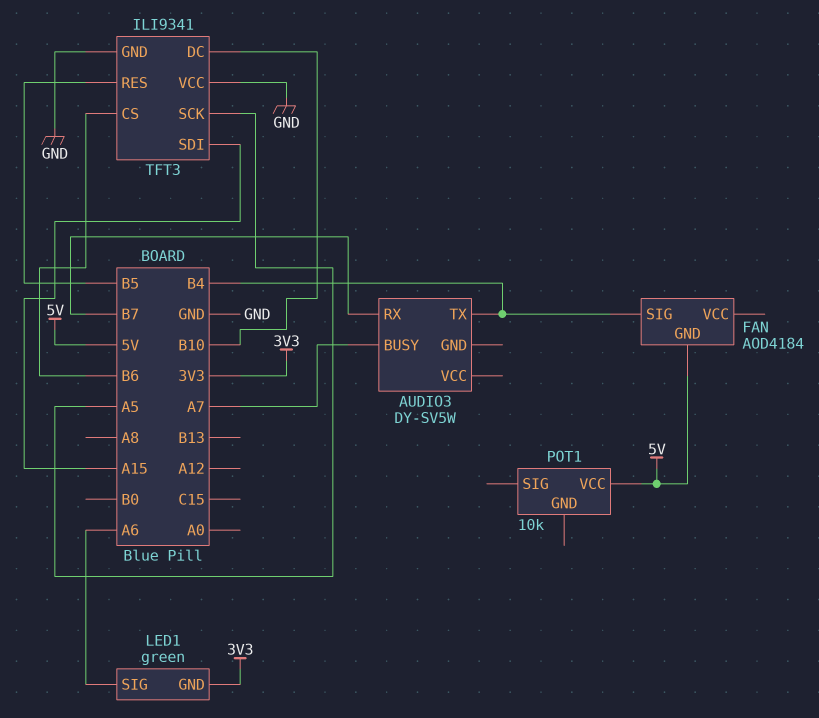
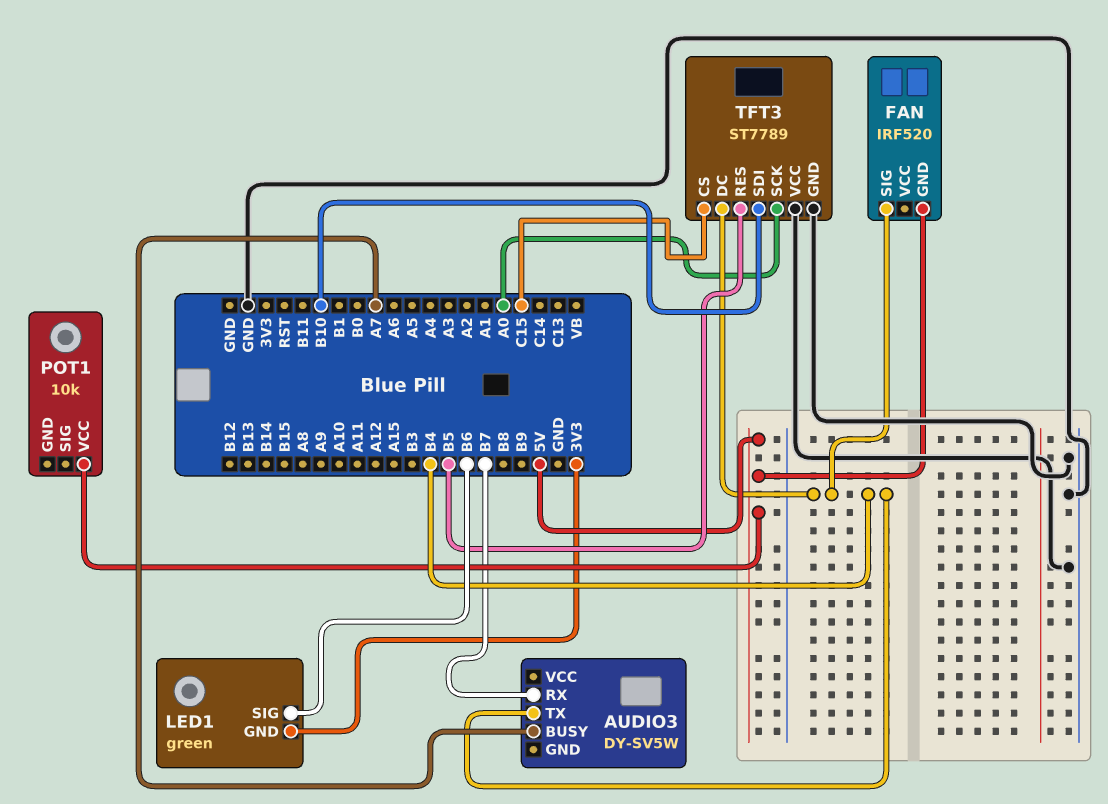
FAN: AOD4184 -> IRF520
LED1 pin SIG: A6 -> B6
TFT3: ILI9341 -> ST7789
TFT3 pin CS: B6 -> C15
TFT3 pin DC: B10 -> B4
TFT3 pin SCK: A5 -> A0
TFT3 pin SDI: A15 -> B10

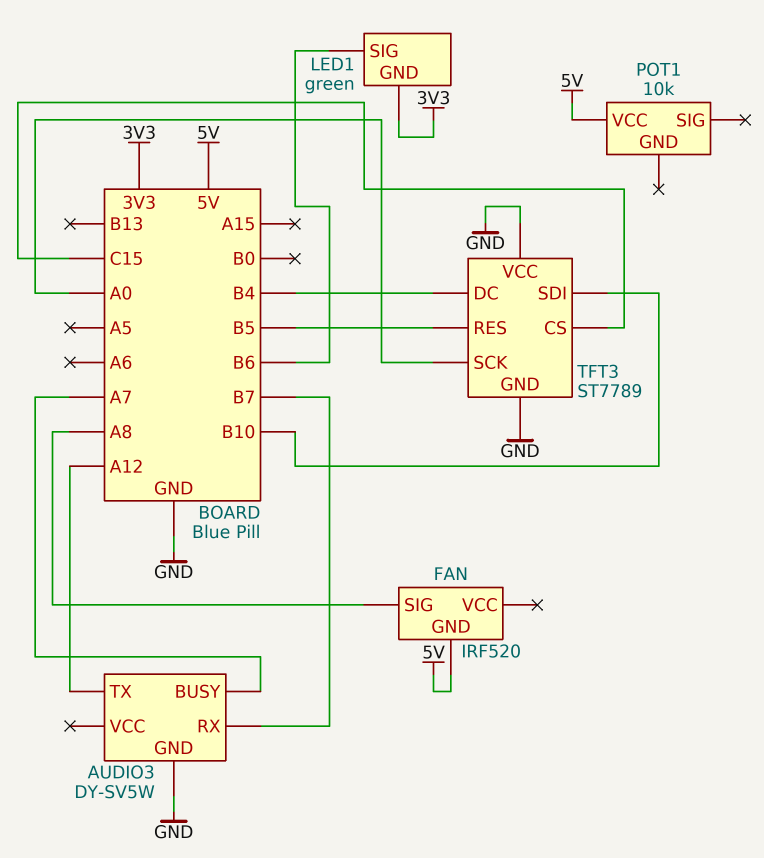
AUDIO3 pin GND: none -> GND
AUDIO3 pin TX: B4 -> A12
FAN pin SIG: B4 -> A8

